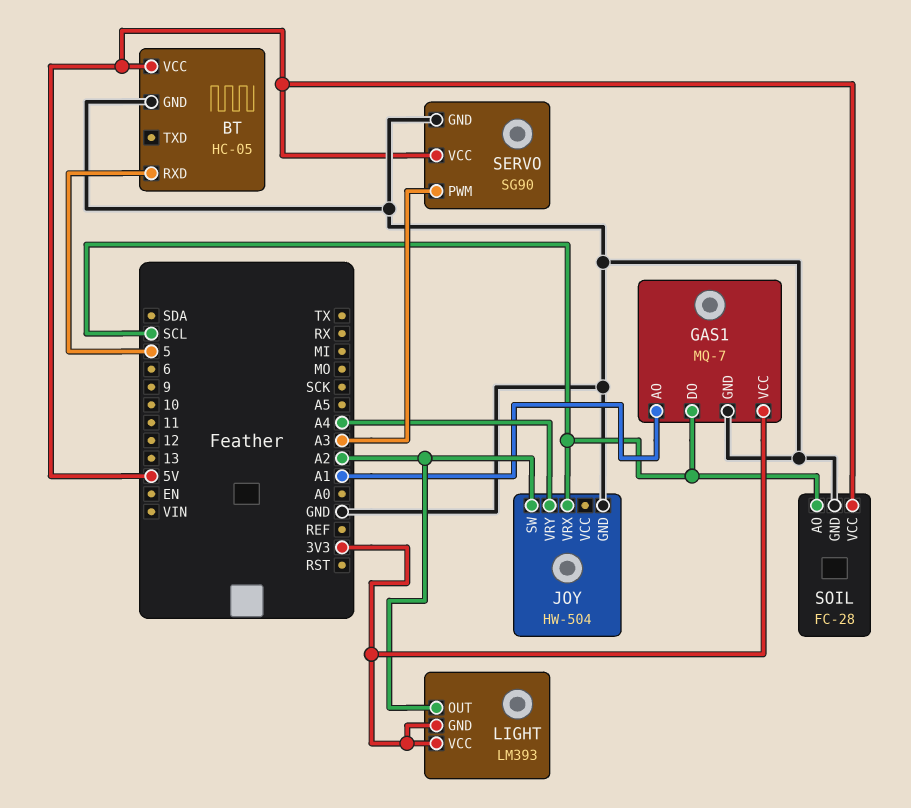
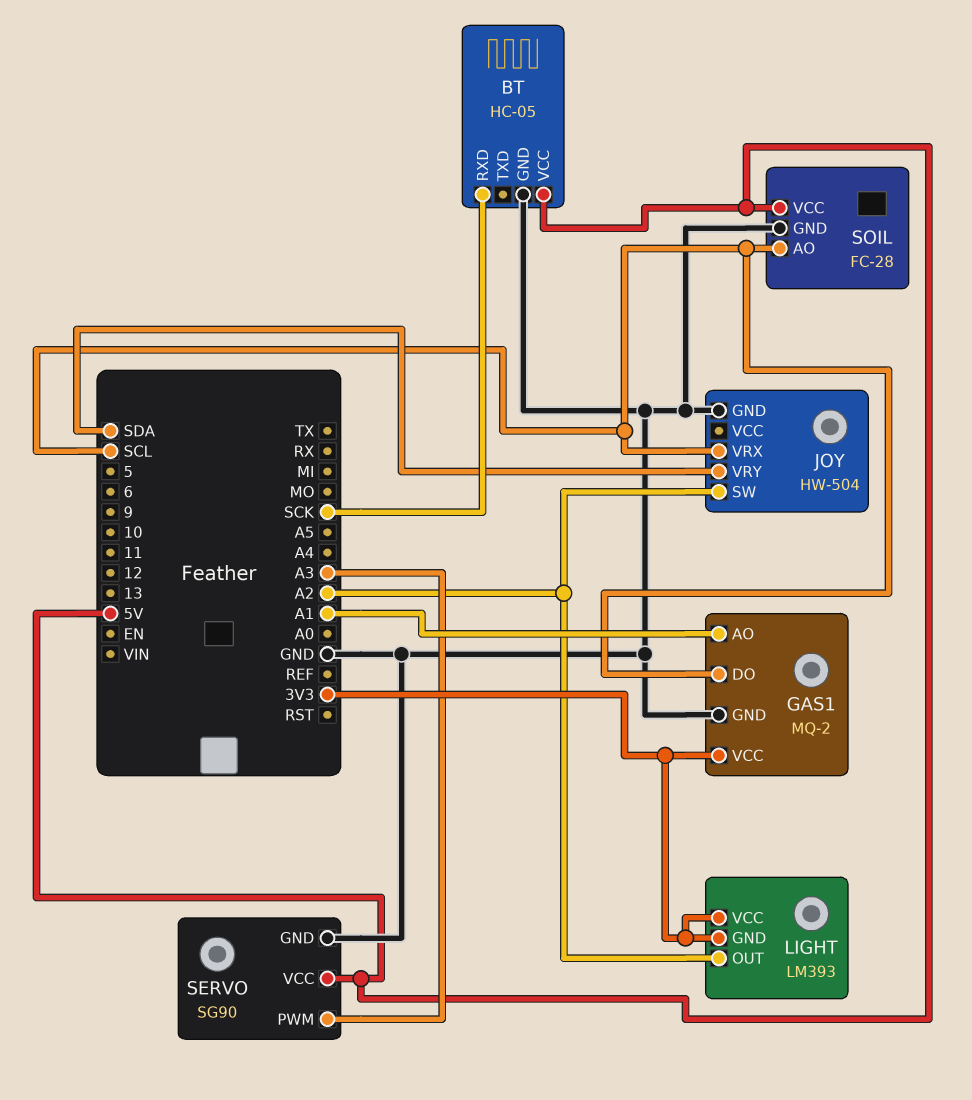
BT pin RXD: 5 -> SCK
GAS1: MQ-7 -> MQ-2
JOY pin VRY: A4 -> SDA

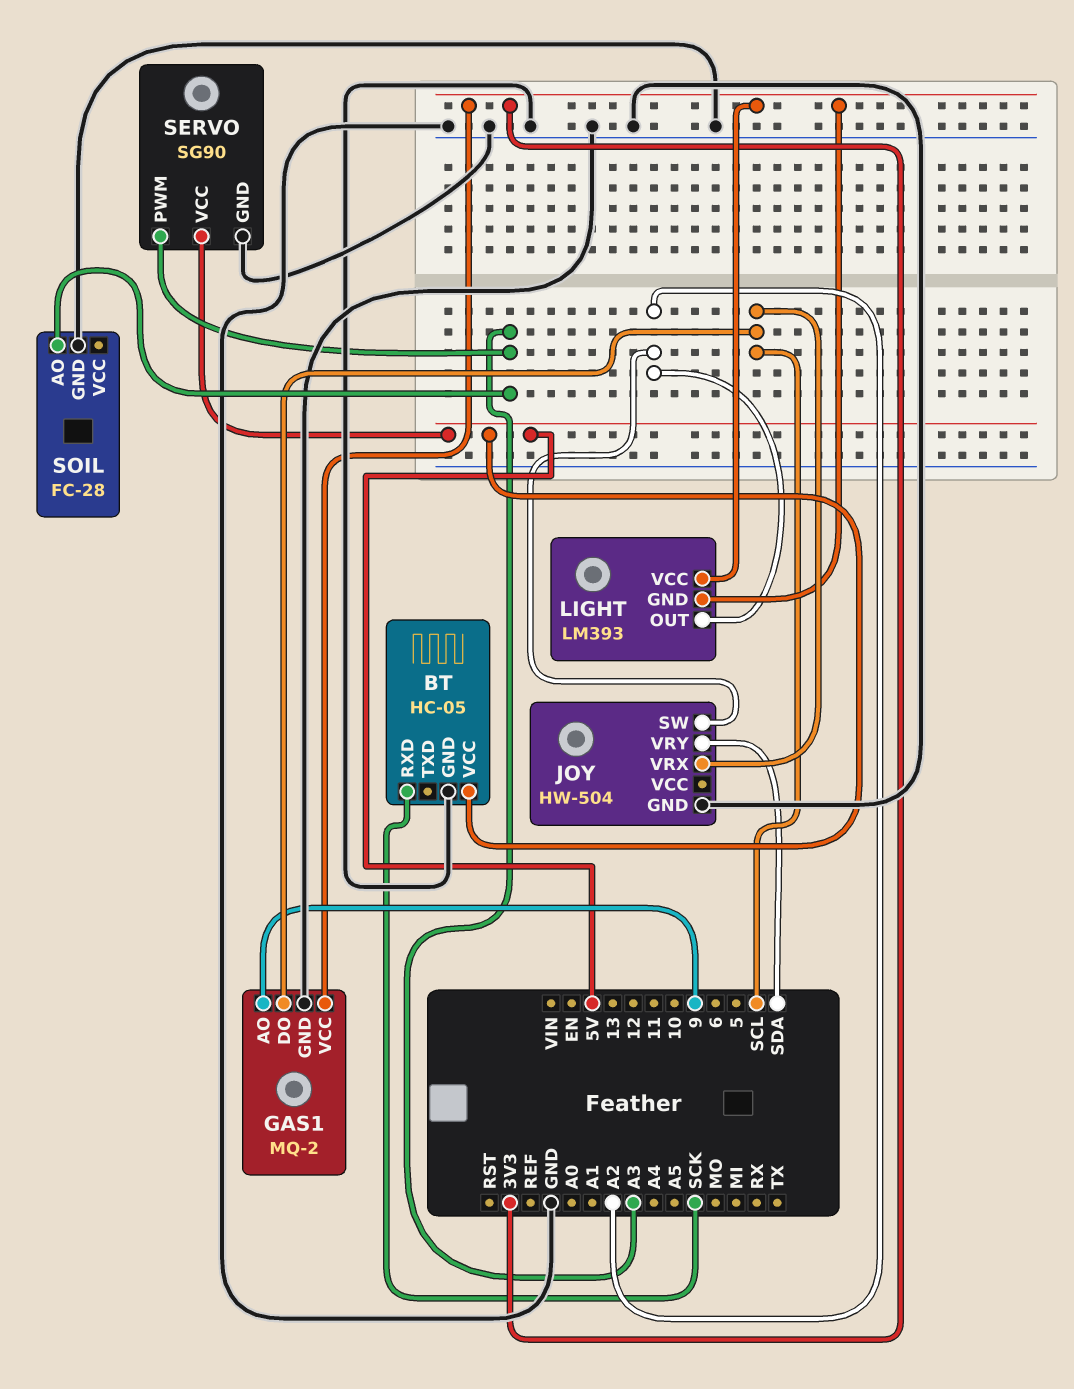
GAS1 pin AO: A1 -> 9
SOIL pin AO: SCL -> A3
SOIL pin VCC: 5V -> none

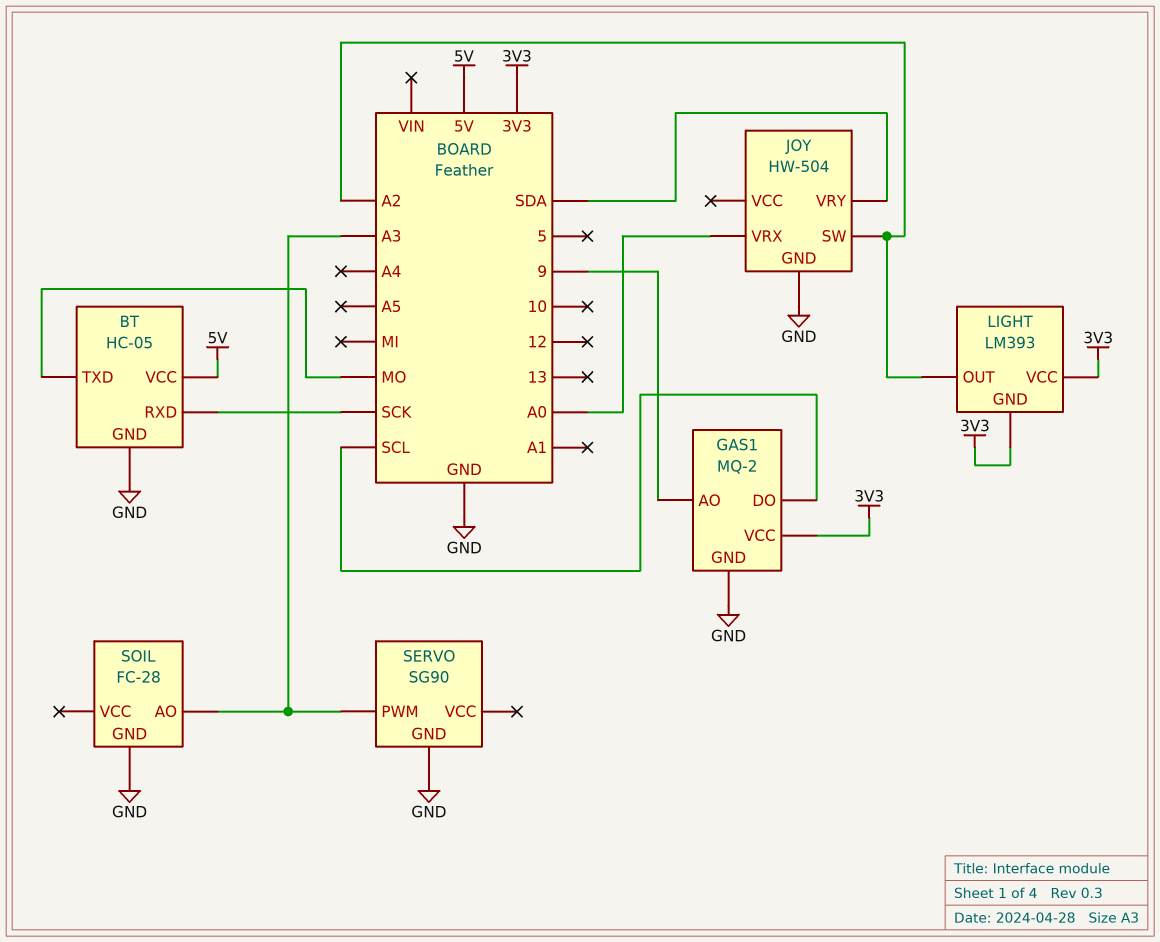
BT pin TXD: none -> MO
JOY pin VRX: SCL -> A0
SERVO pin VCC: 5V -> none

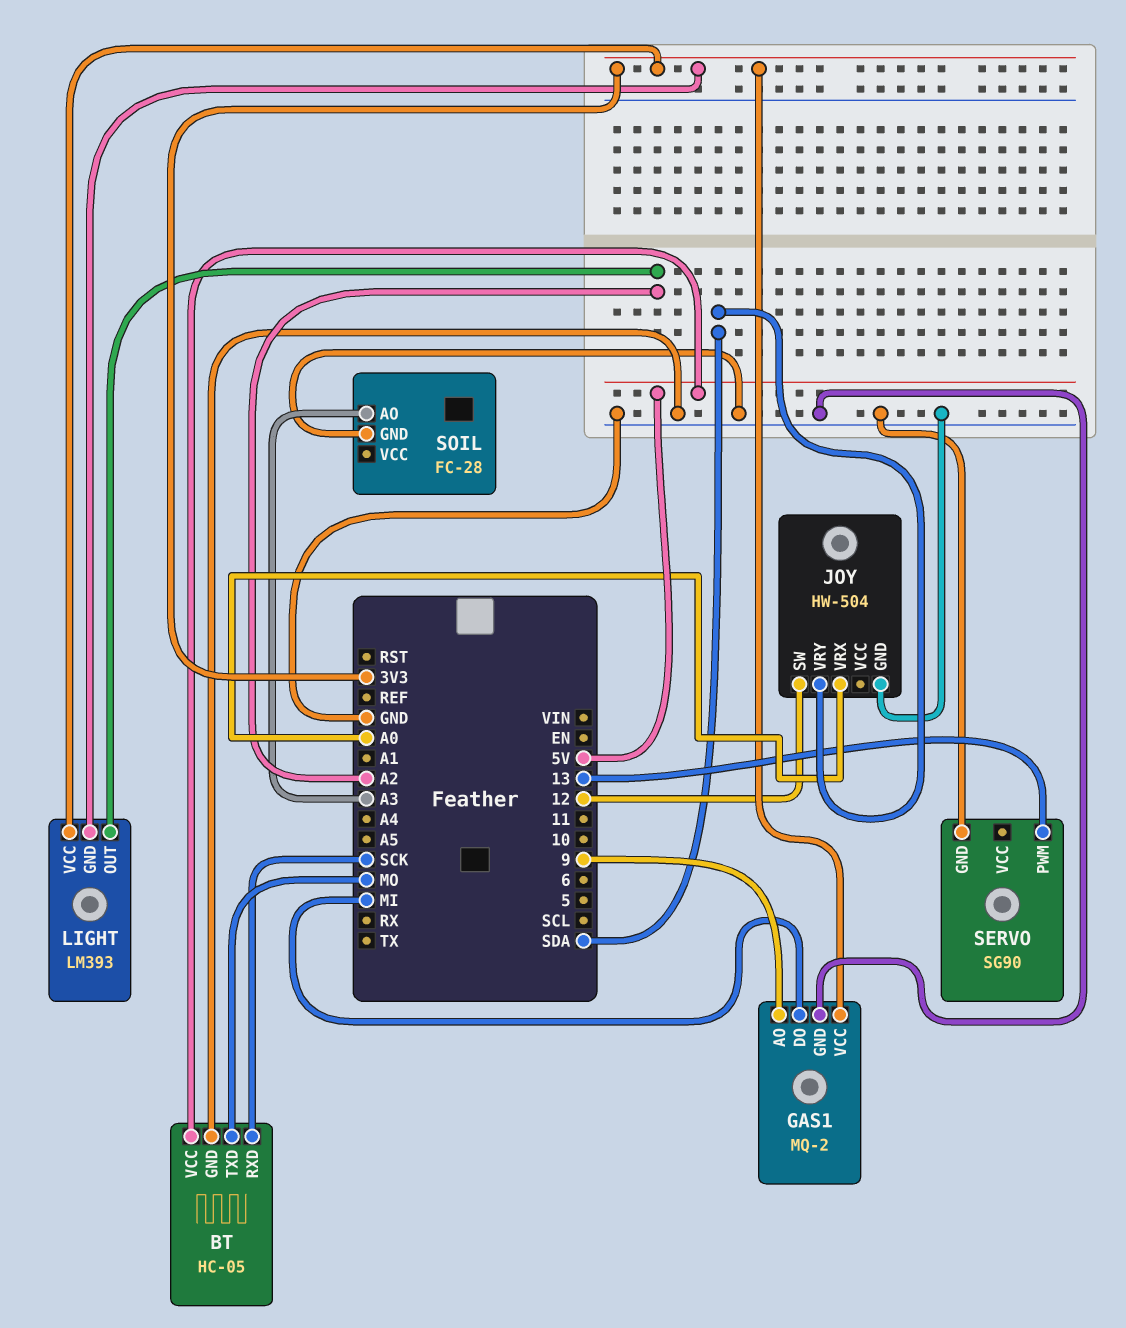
GAS1 pin DO: SCL -> MI
JOY pin SW: A2 -> 12
SERVO pin PWM: A3 -> 13

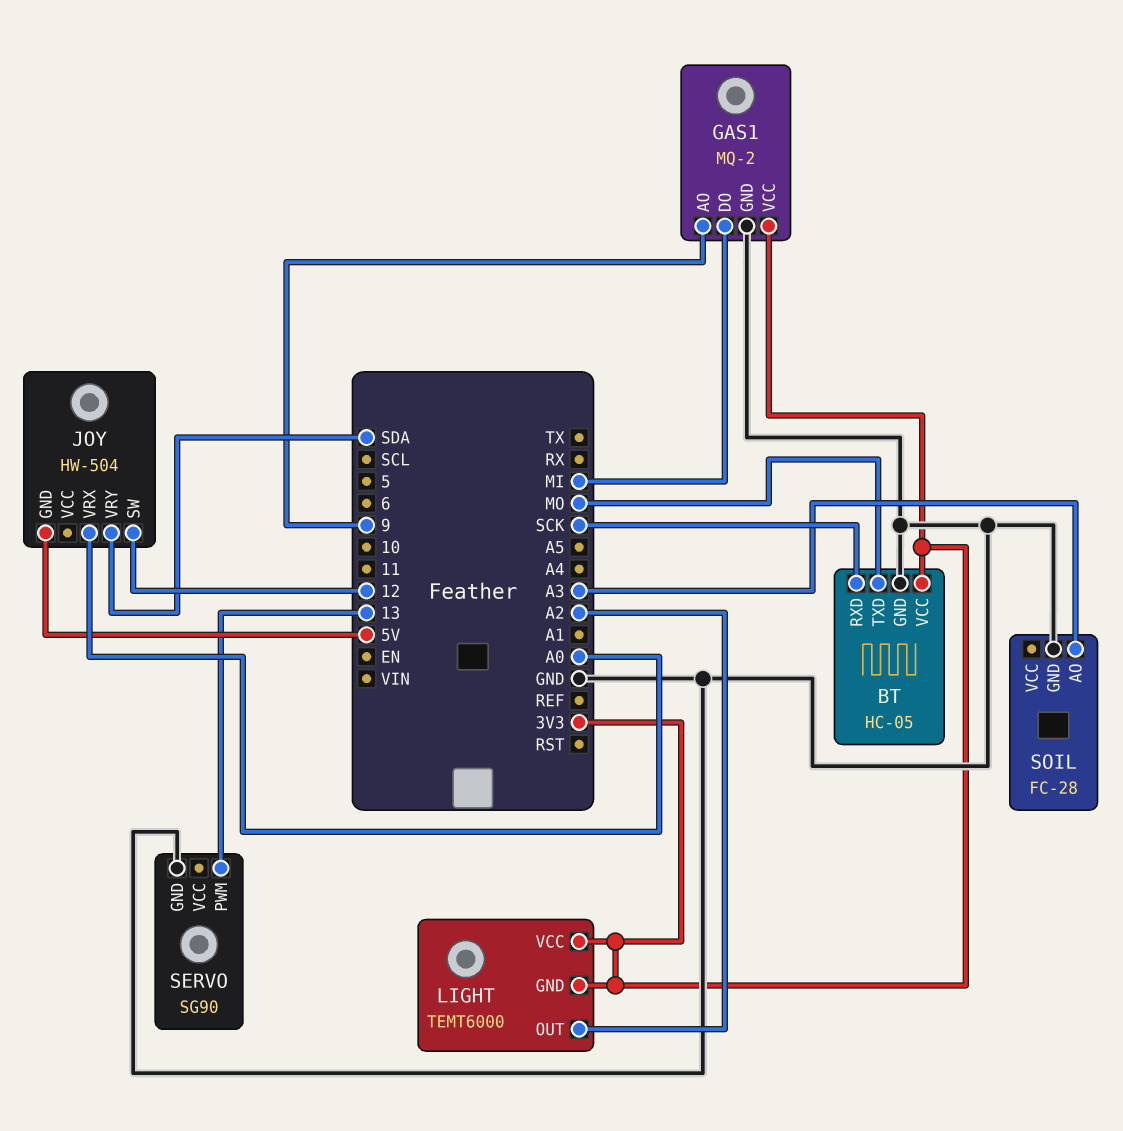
BT pin VCC: 5V -> 3V3
JOY pin GND: GND -> 5V
LIGHT: LM393 -> TEMT6000

